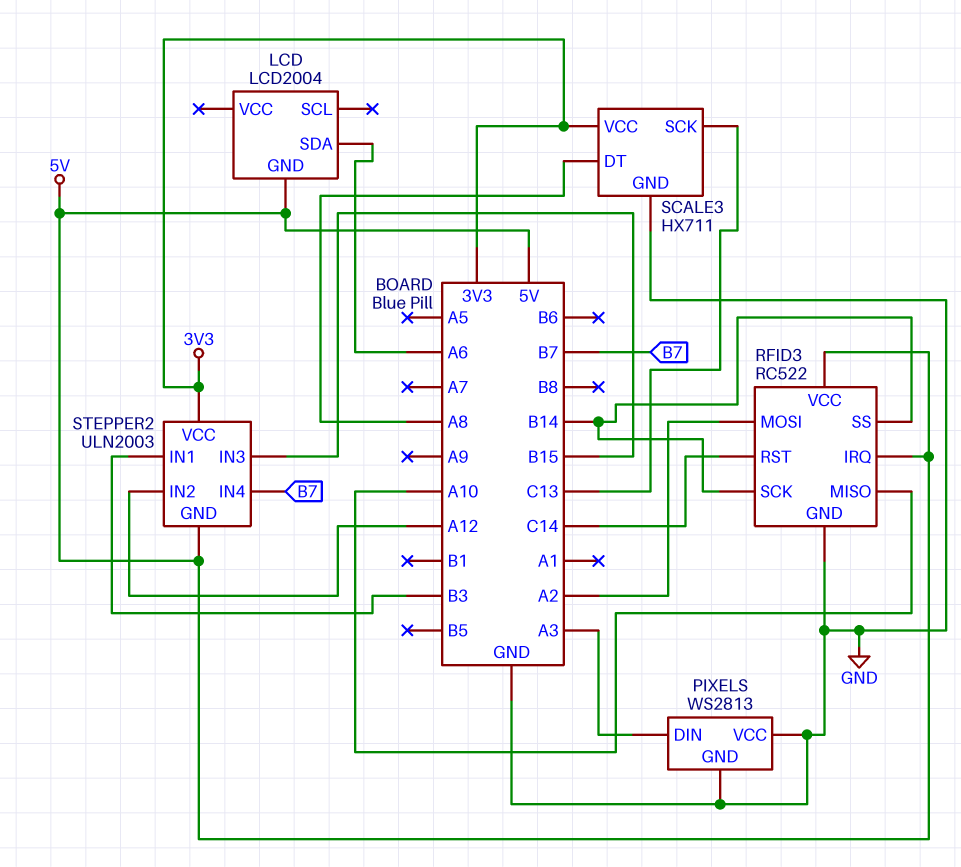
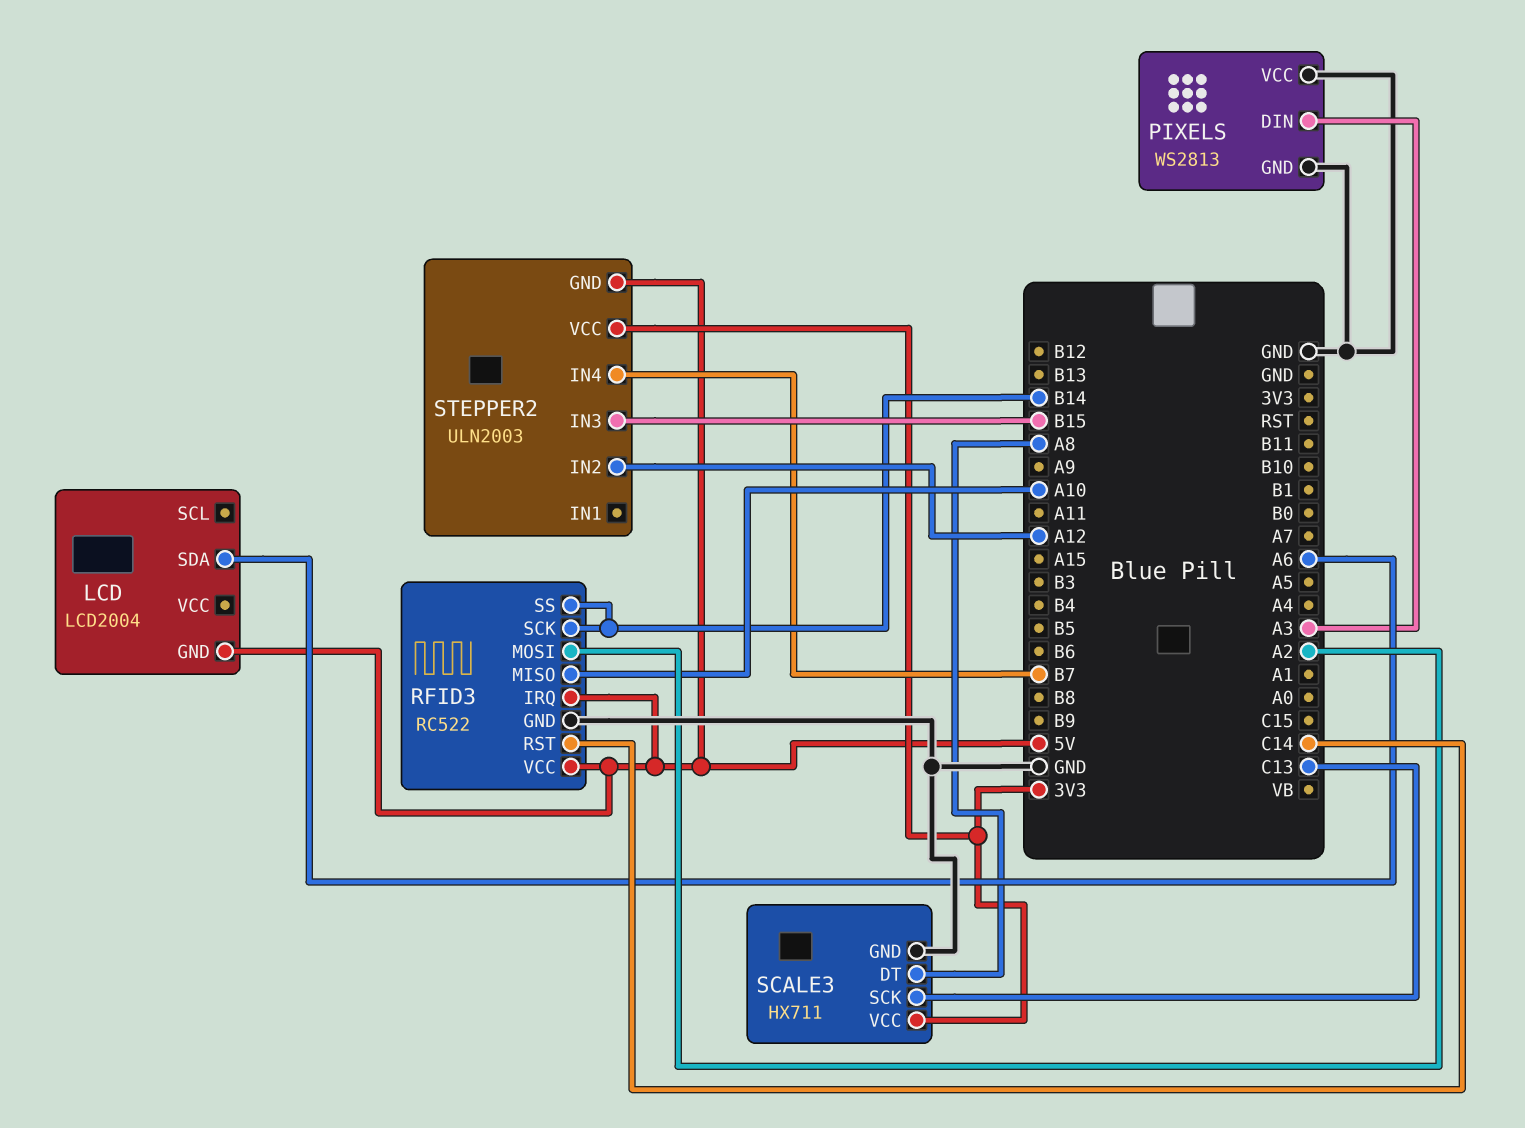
STEPPER2 pin IN1: B3 -> none

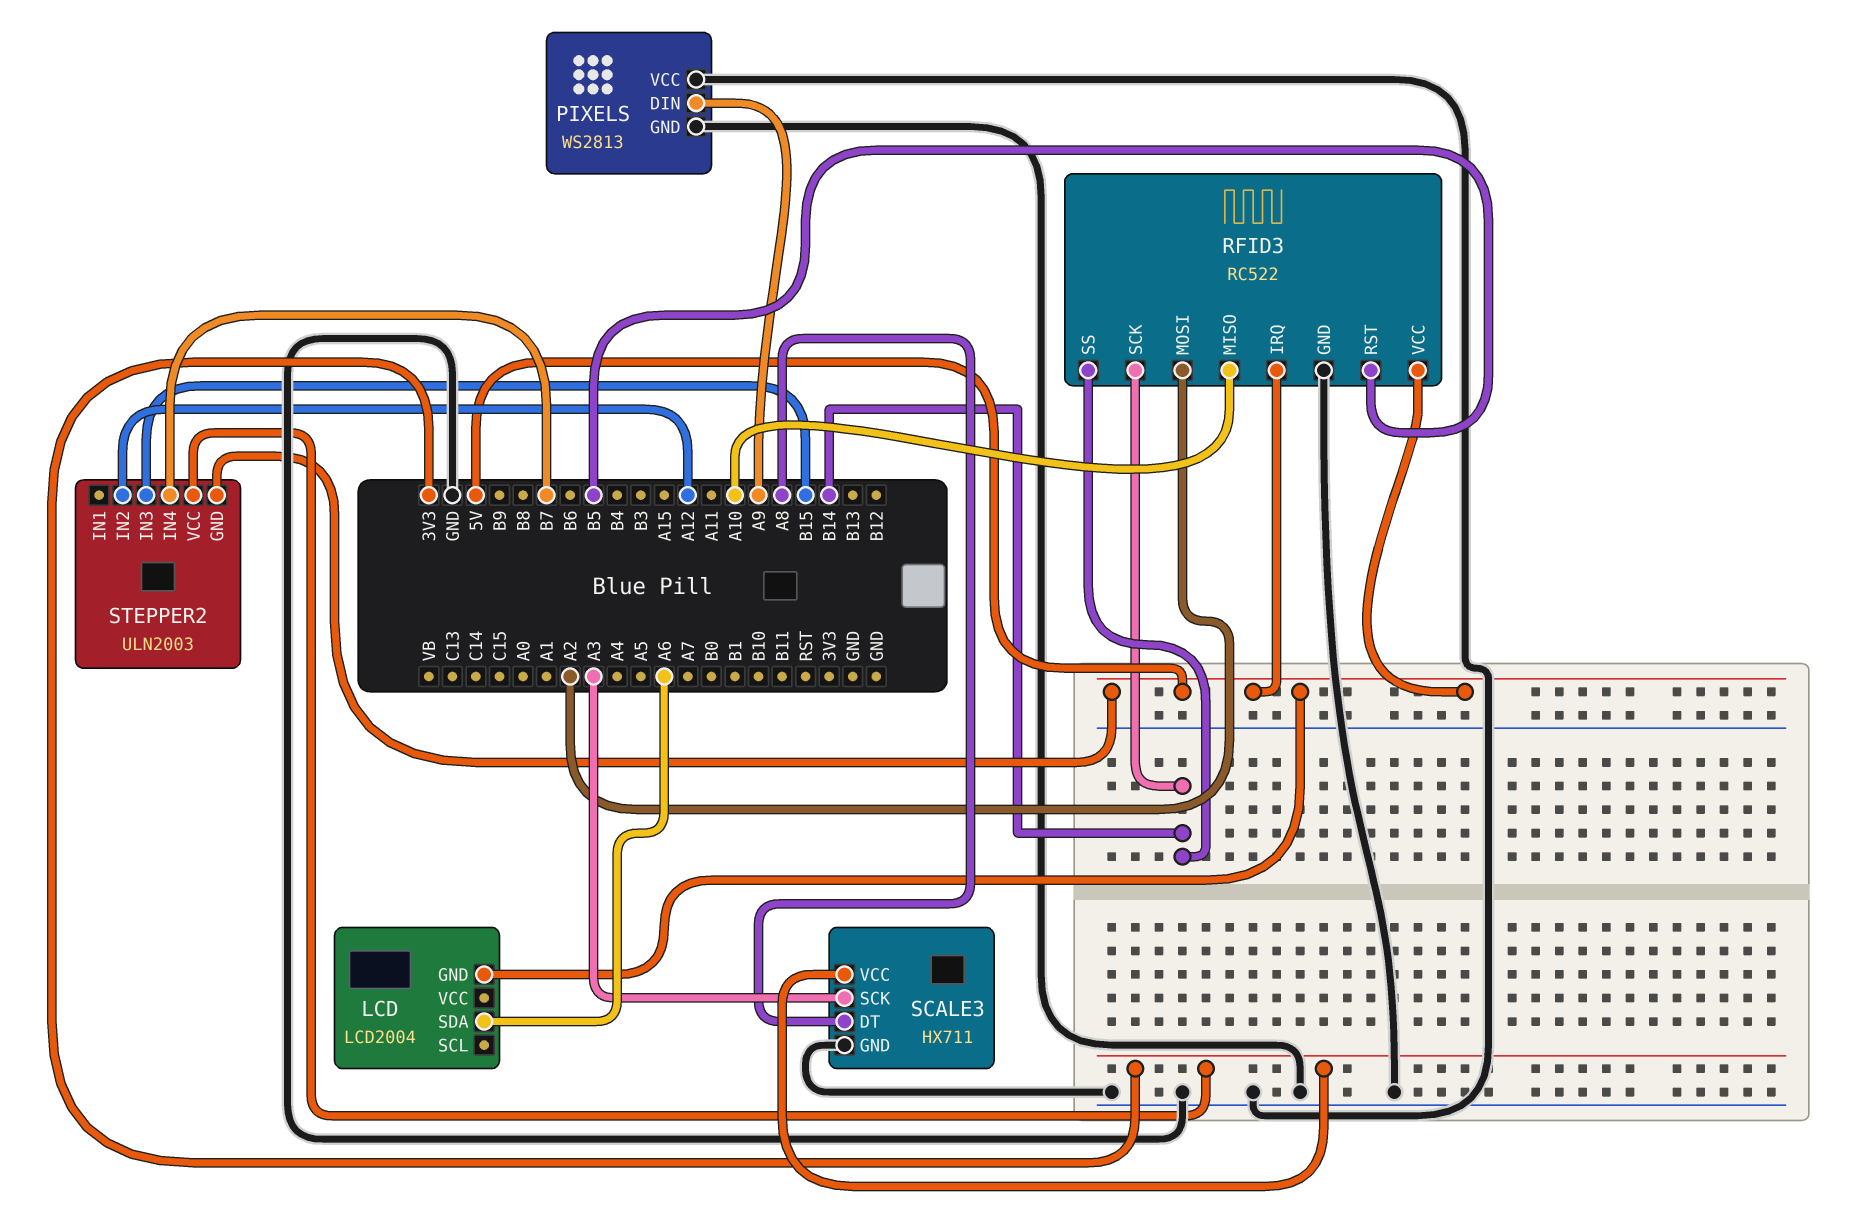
PIXELS pin DIN: A3 -> A9
RFID3 pin RST: C14 -> B5
SCALE3 pin SCK: C13 -> A3

